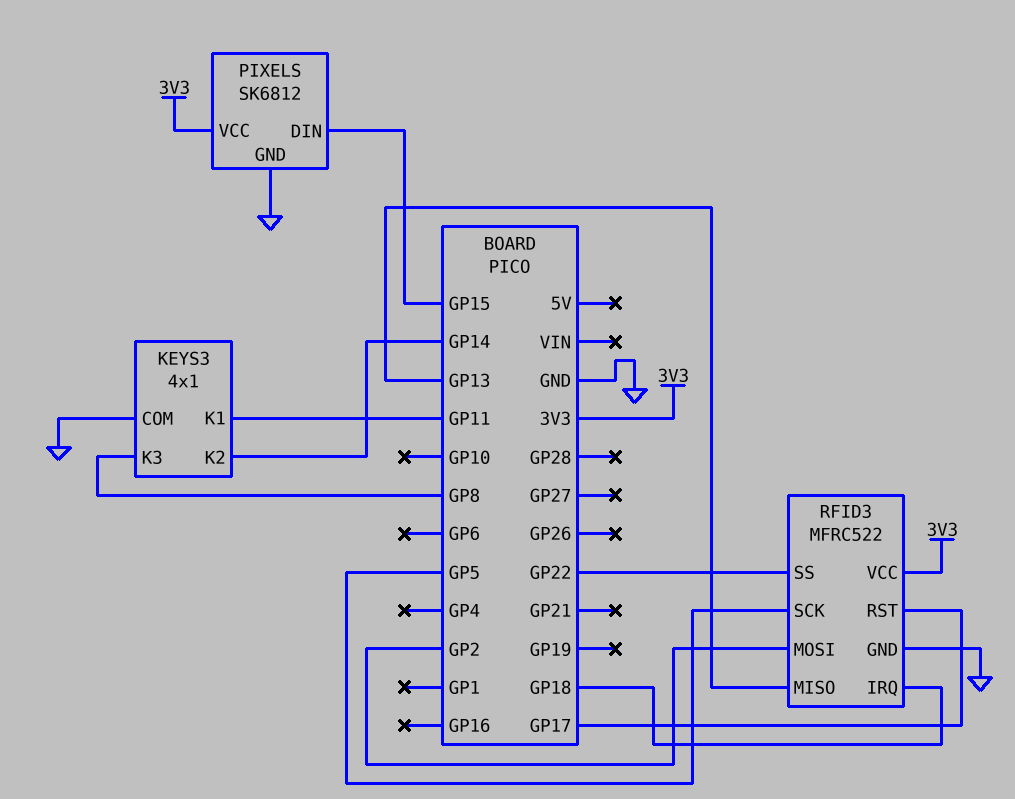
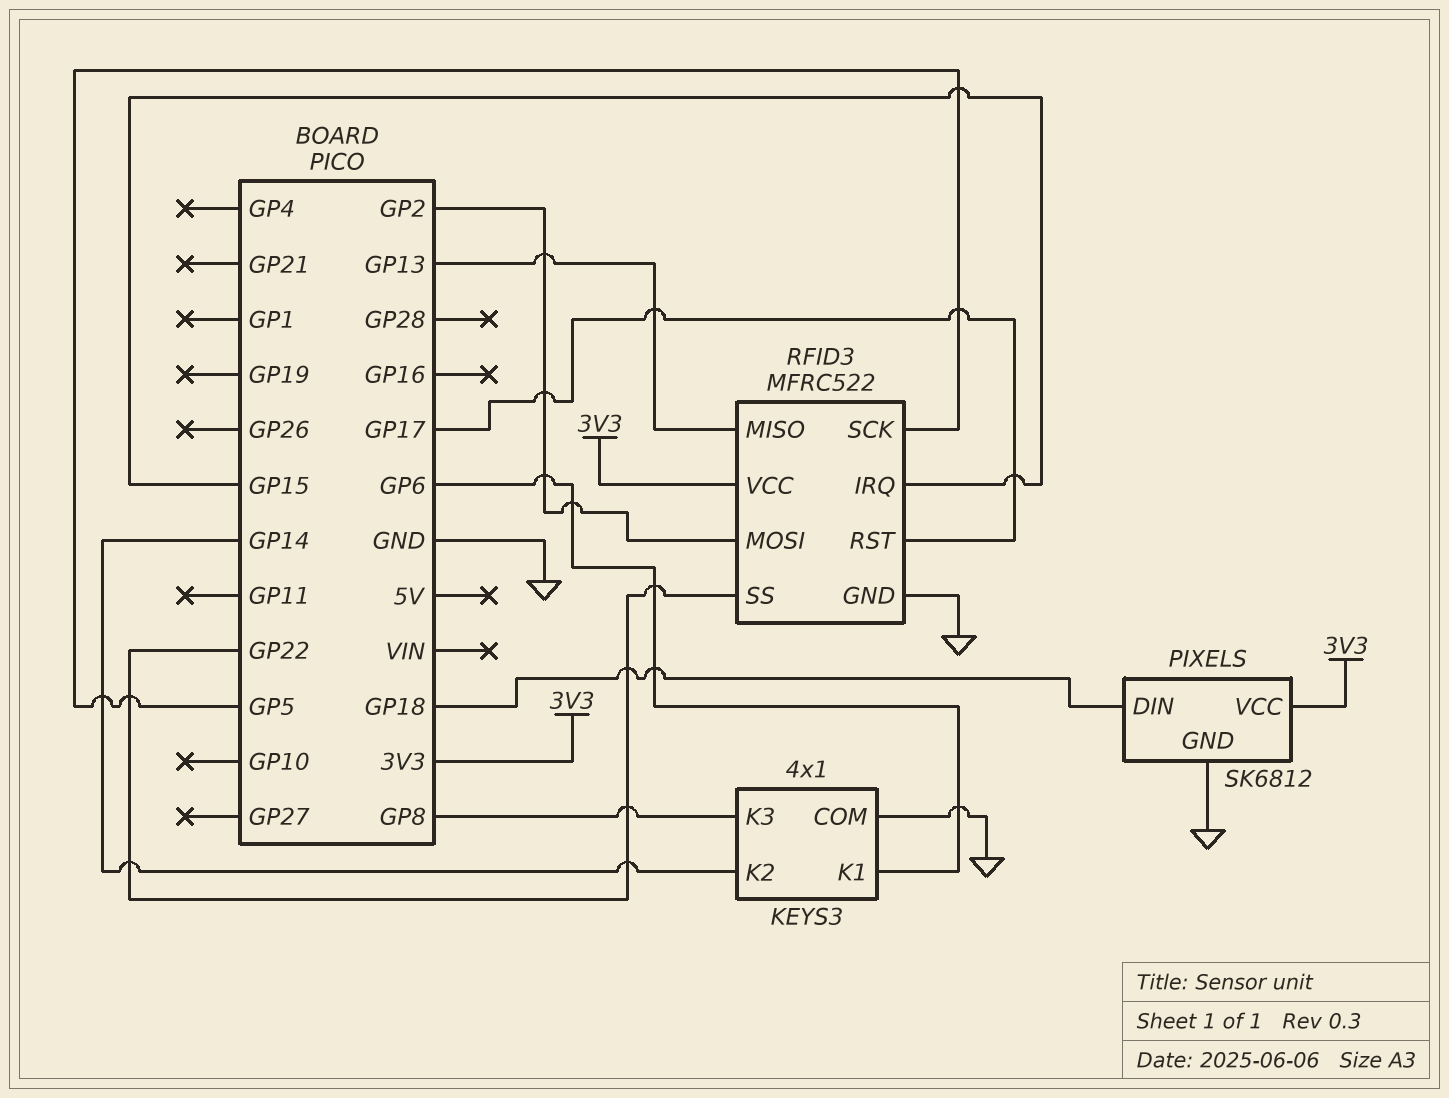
KEYS3 pin K1: GP11 -> GP6
PIXELS pin DIN: GP15 -> GP18
RFID3 pin IRQ: GP18 -> GP15

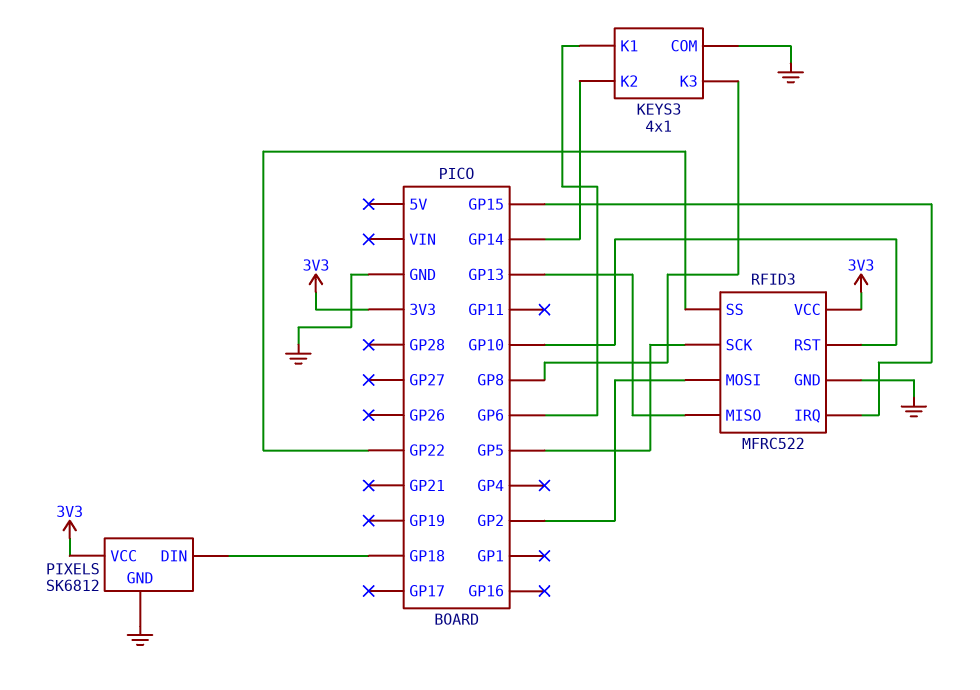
RFID3 pin RST: GP17 -> GP10

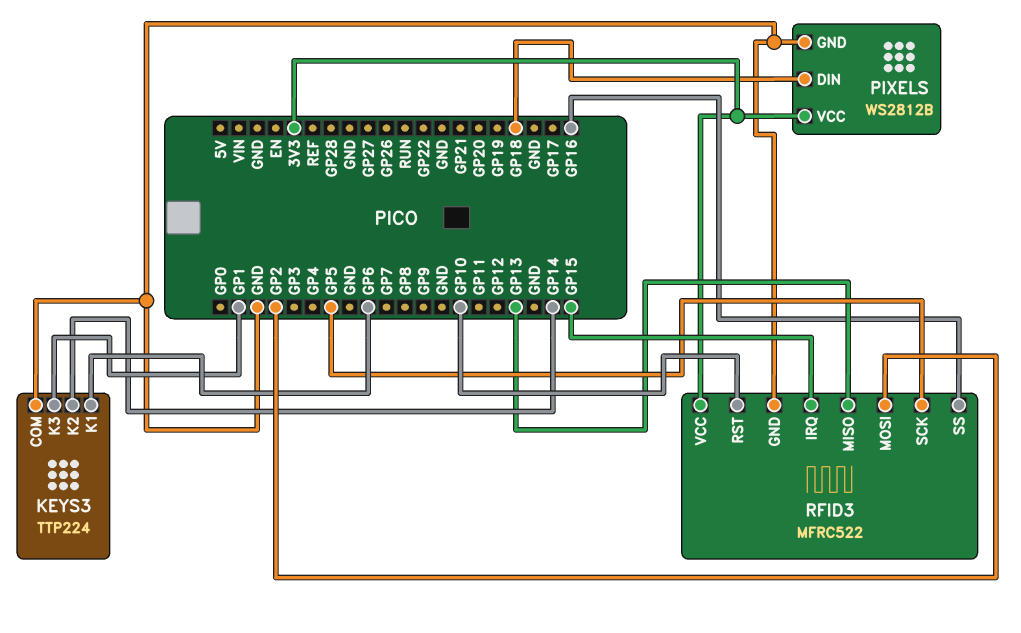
KEYS3: 4x1 -> TTP224
KEYS3 pin K3: GP8 -> GP1
PIXELS: SK6812 -> WS2812B
RFID3 pin SS: GP22 -> GP16

